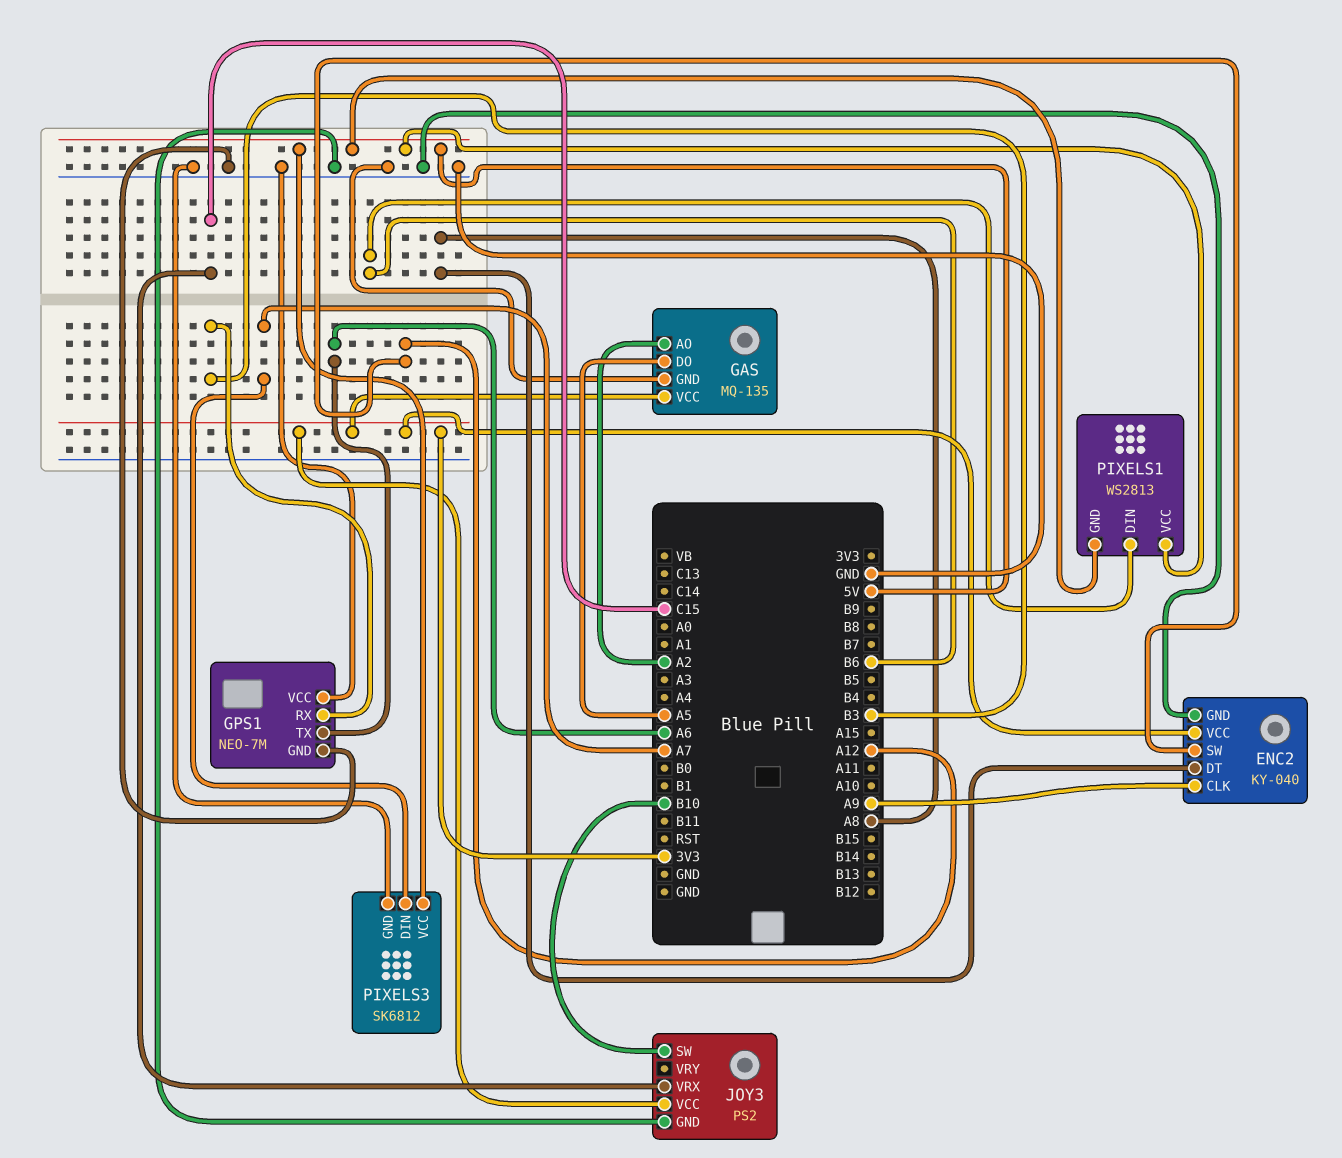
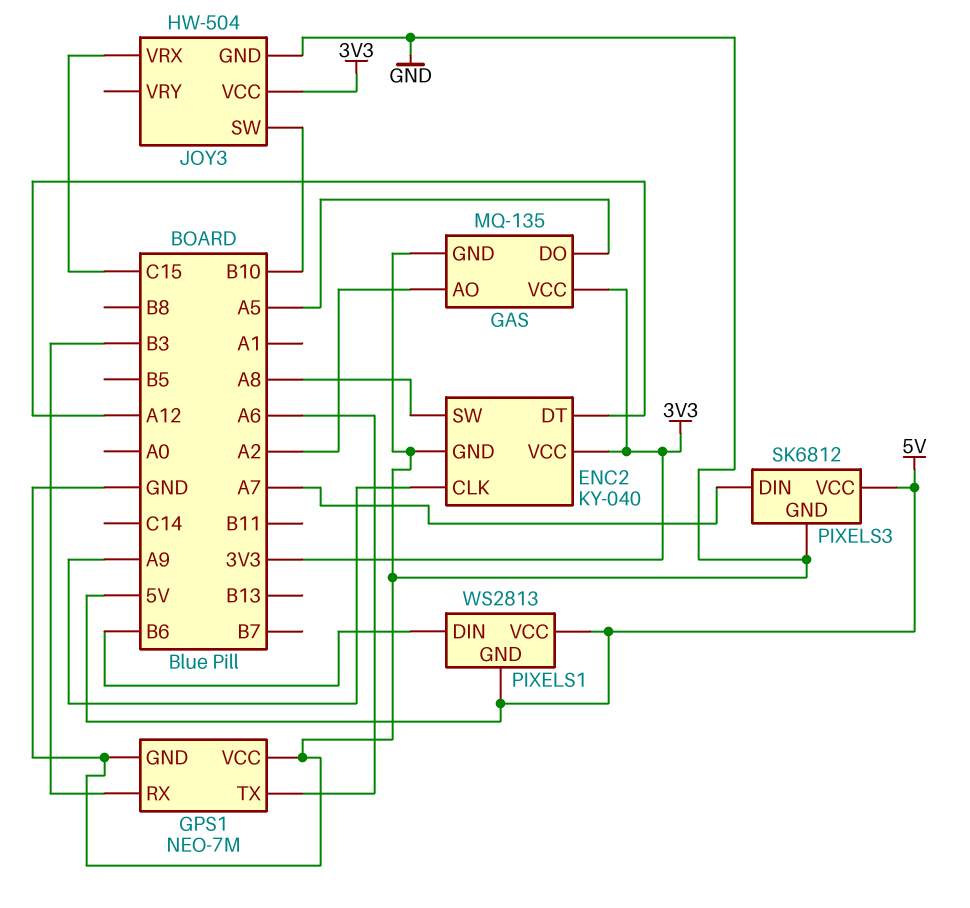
ENC2 pin DT: A8 -> A12
ENC2 pin SW: A12 -> A8
JOY3: PS2 -> HW-504

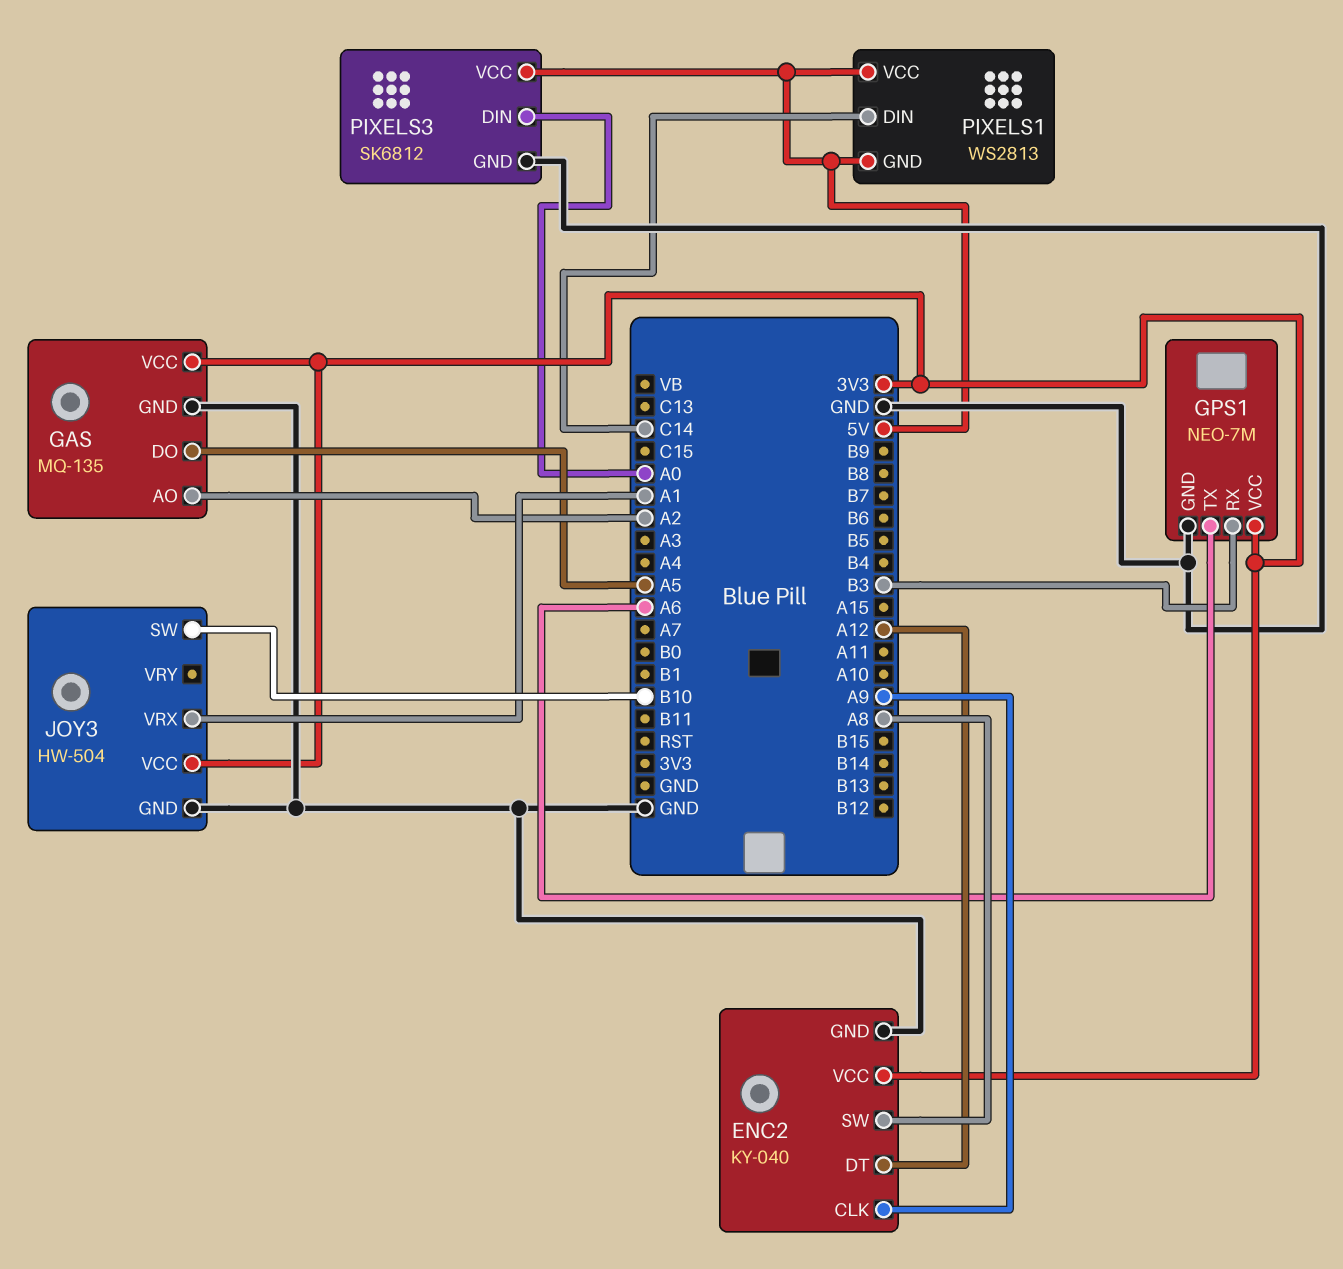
GPS1 pin VCC: GND -> 3V3
JOY3 pin VRX: C15 -> A1
PIXELS1 pin DIN: B6 -> C14
PIXELS3 pin DIN: A7 -> A0

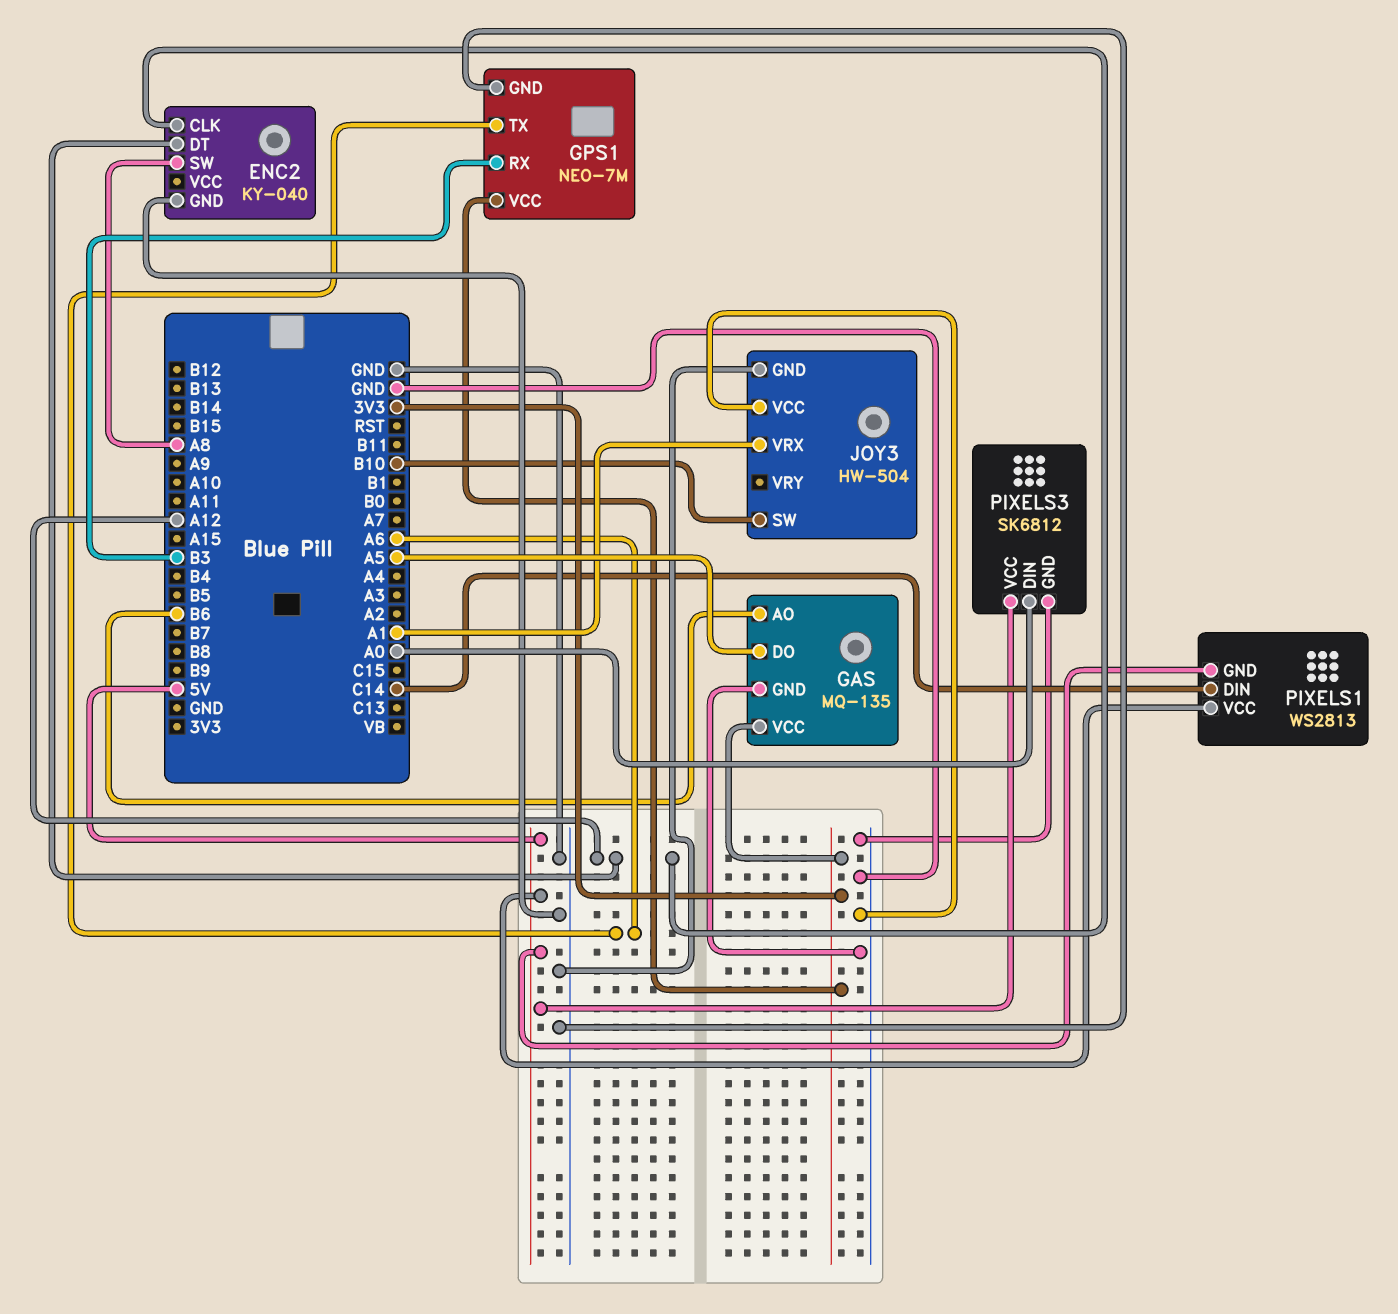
ENC2 pin CLK: A9 -> A12
ENC2 pin VCC: 3V3 -> none
GAS pin AO: A2 -> B6
JOY3 pin VCC: 3V3 -> GND

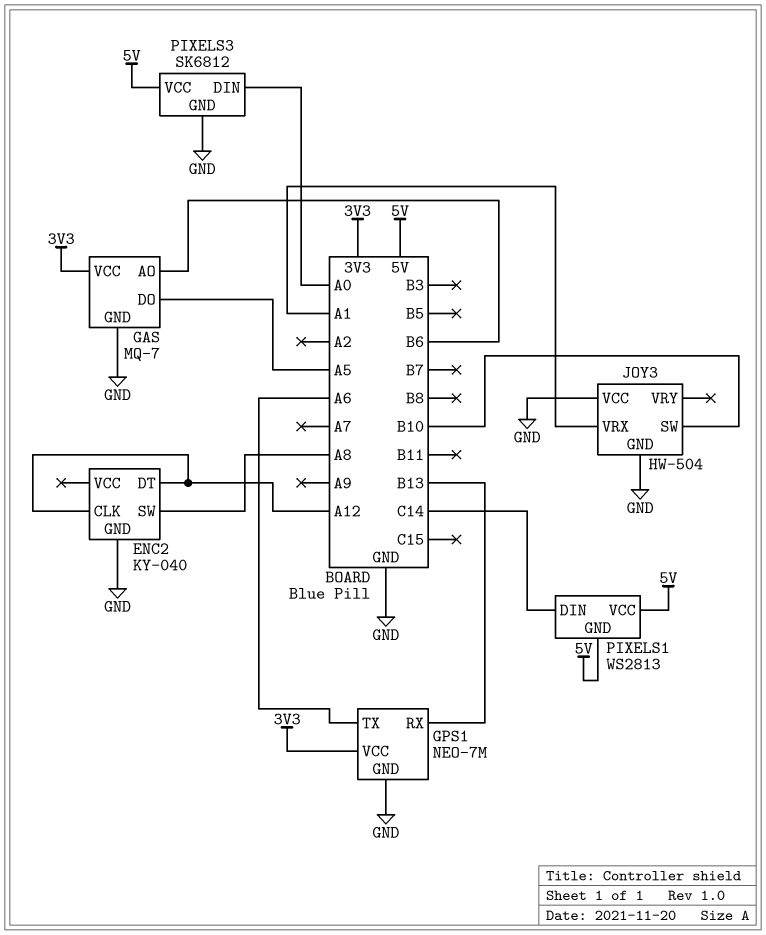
GAS: MQ-135 -> MQ-7
GPS1 pin RX: B3 -> B13

